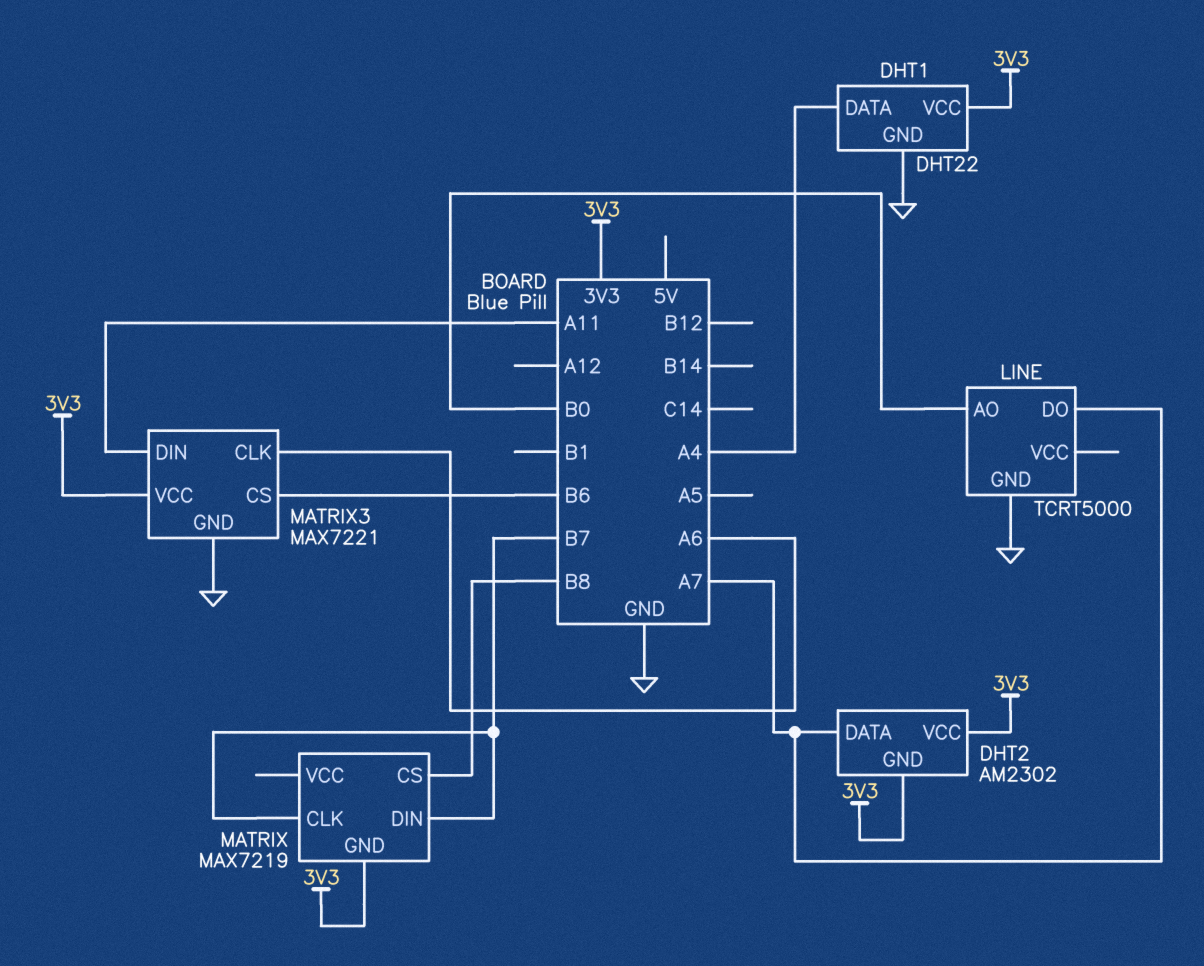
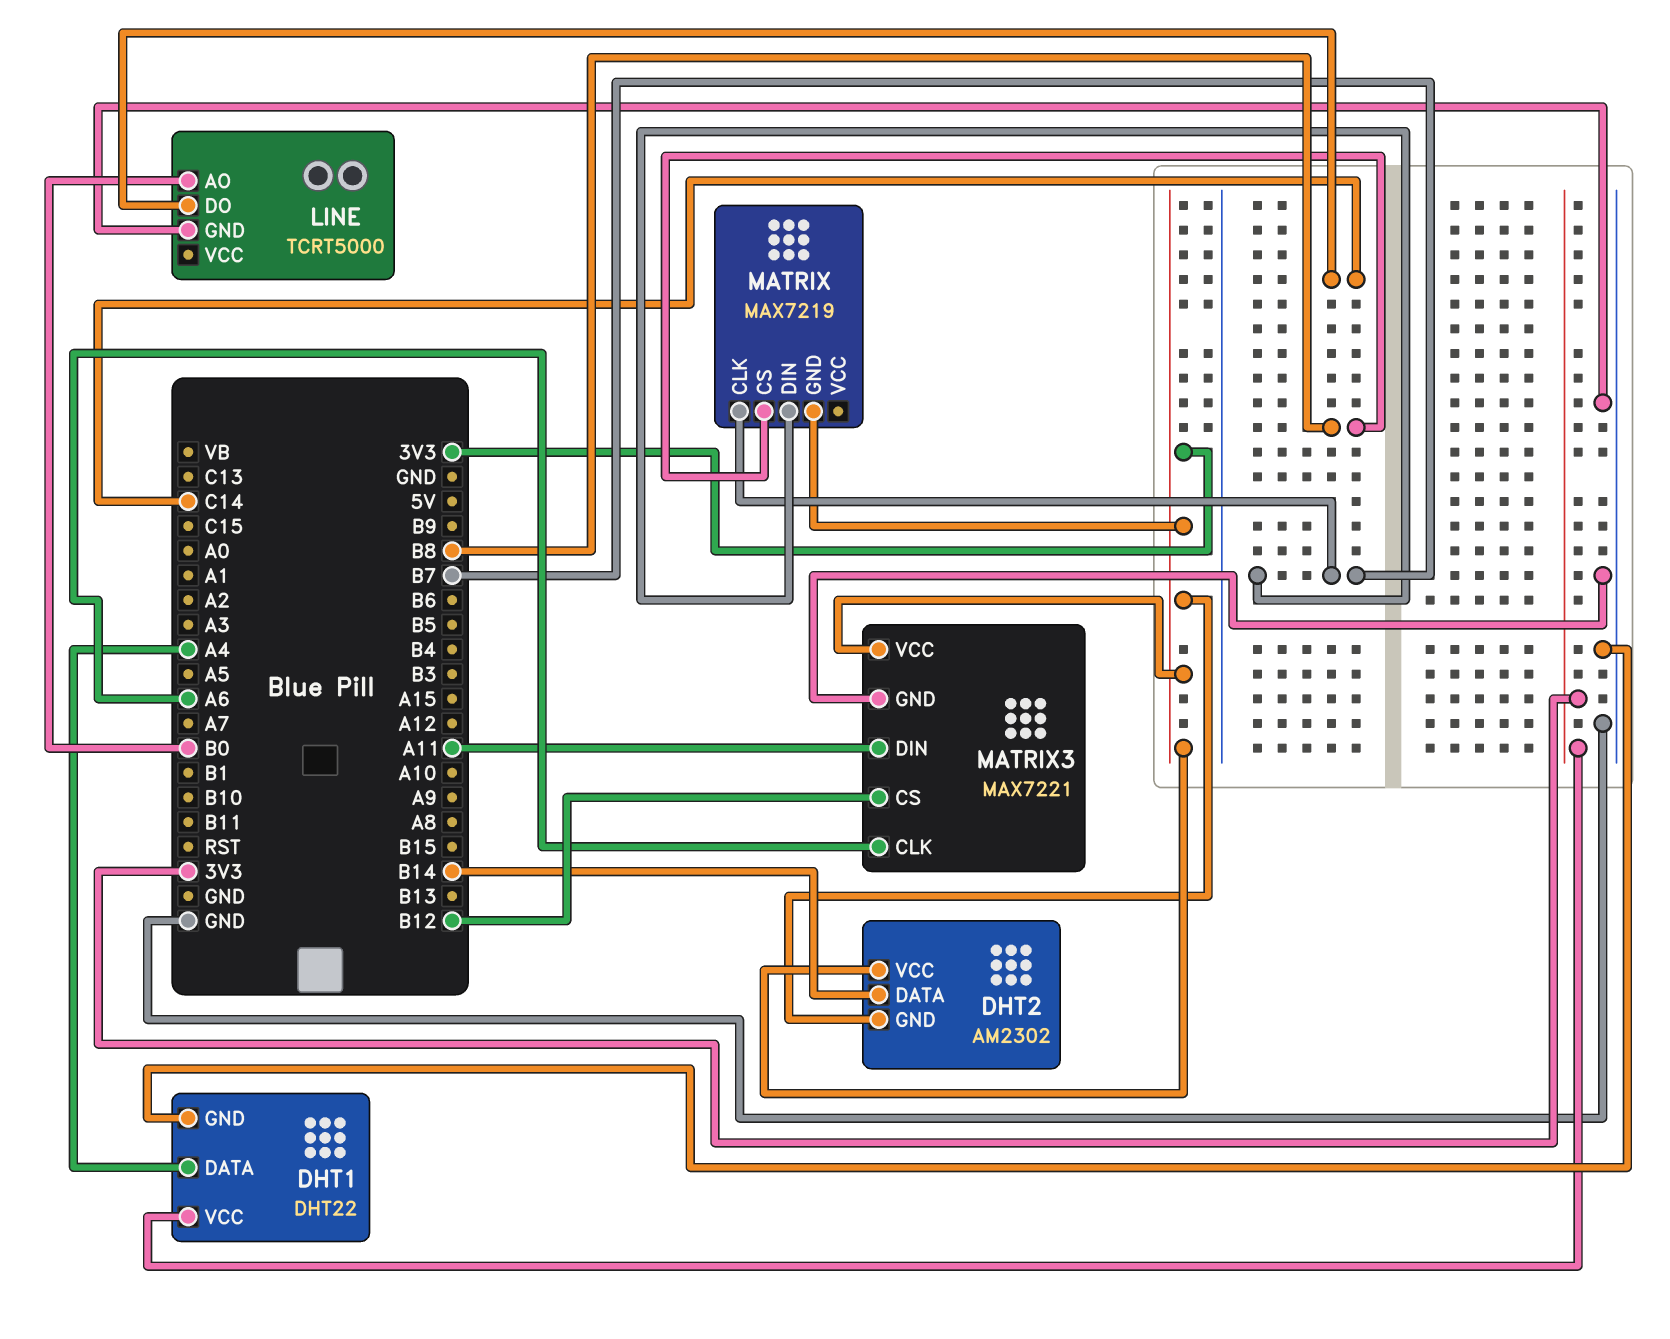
DHT2 pin DATA: A7 -> B14
LINE pin DO: A7 -> C14
MATRIX3 pin CS: B6 -> B12

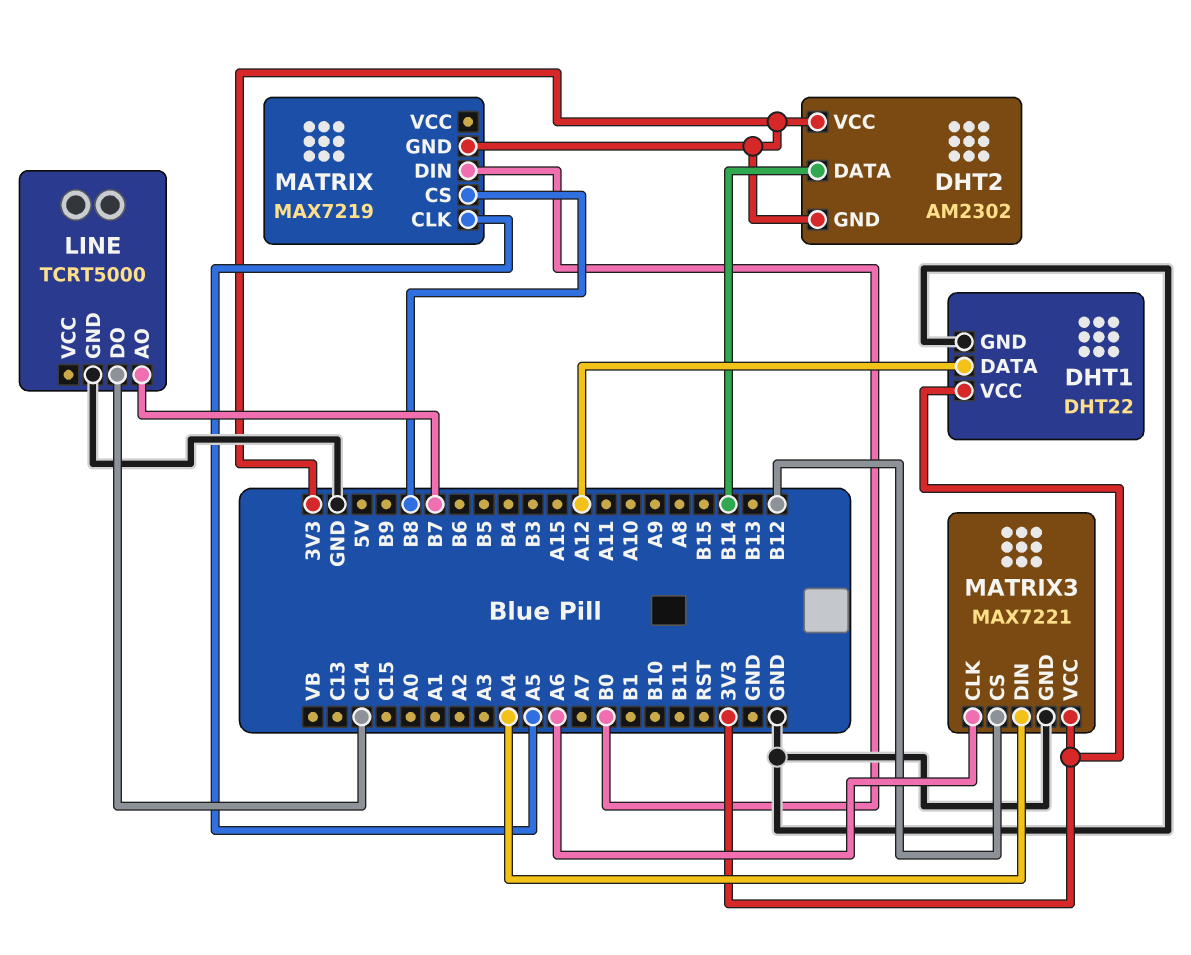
DHT1 pin DATA: A4 -> A12
LINE pin AO: B0 -> B7
MATRIX pin CLK: B7 -> A5
MATRIX pin DIN: B7 -> B0
MATRIX3 pin DIN: A11 -> A4

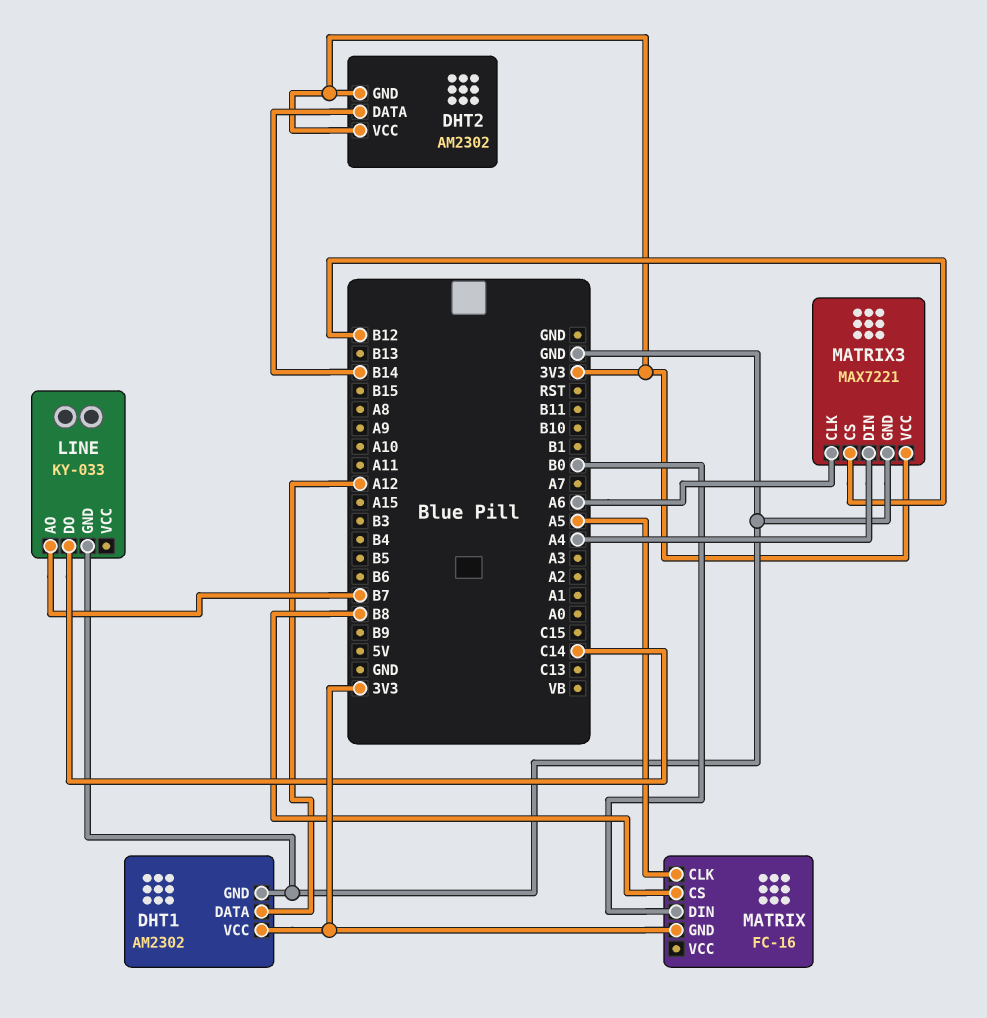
DHT1: DHT22 -> AM2302
LINE: TCRT5000 -> KY-033
MATRIX: MAX7219 -> FC-16

